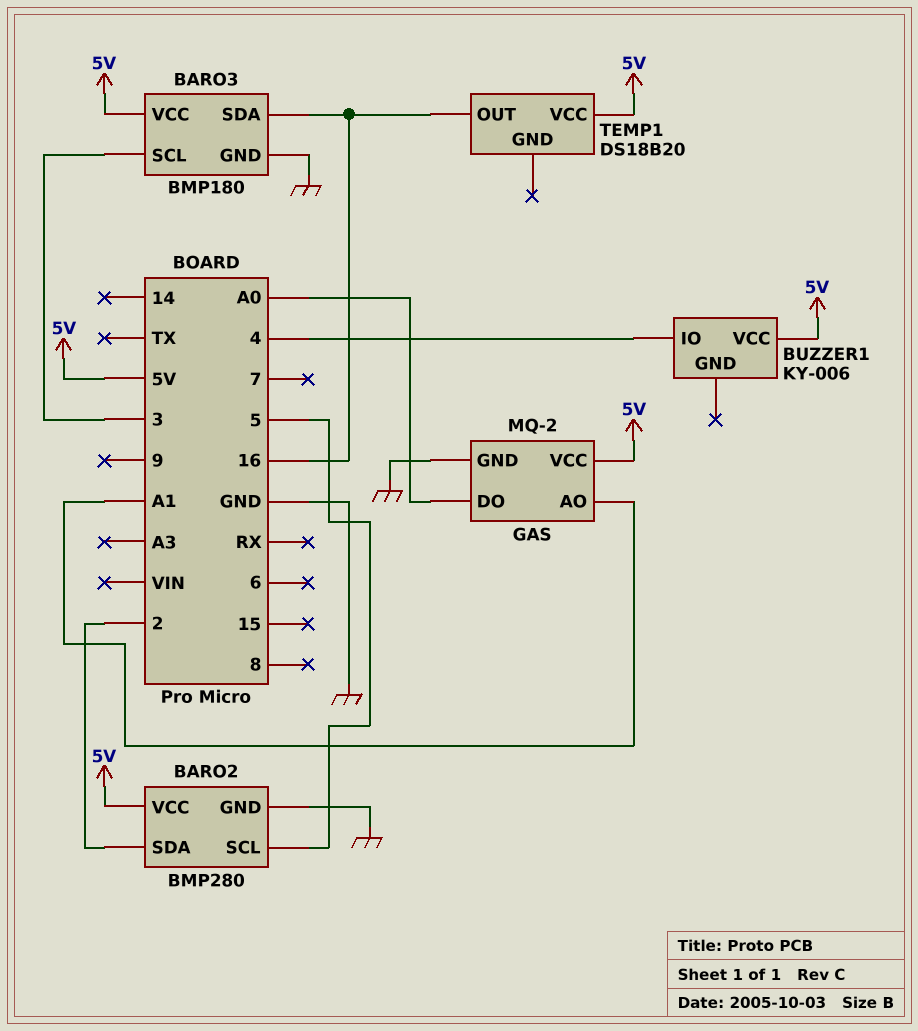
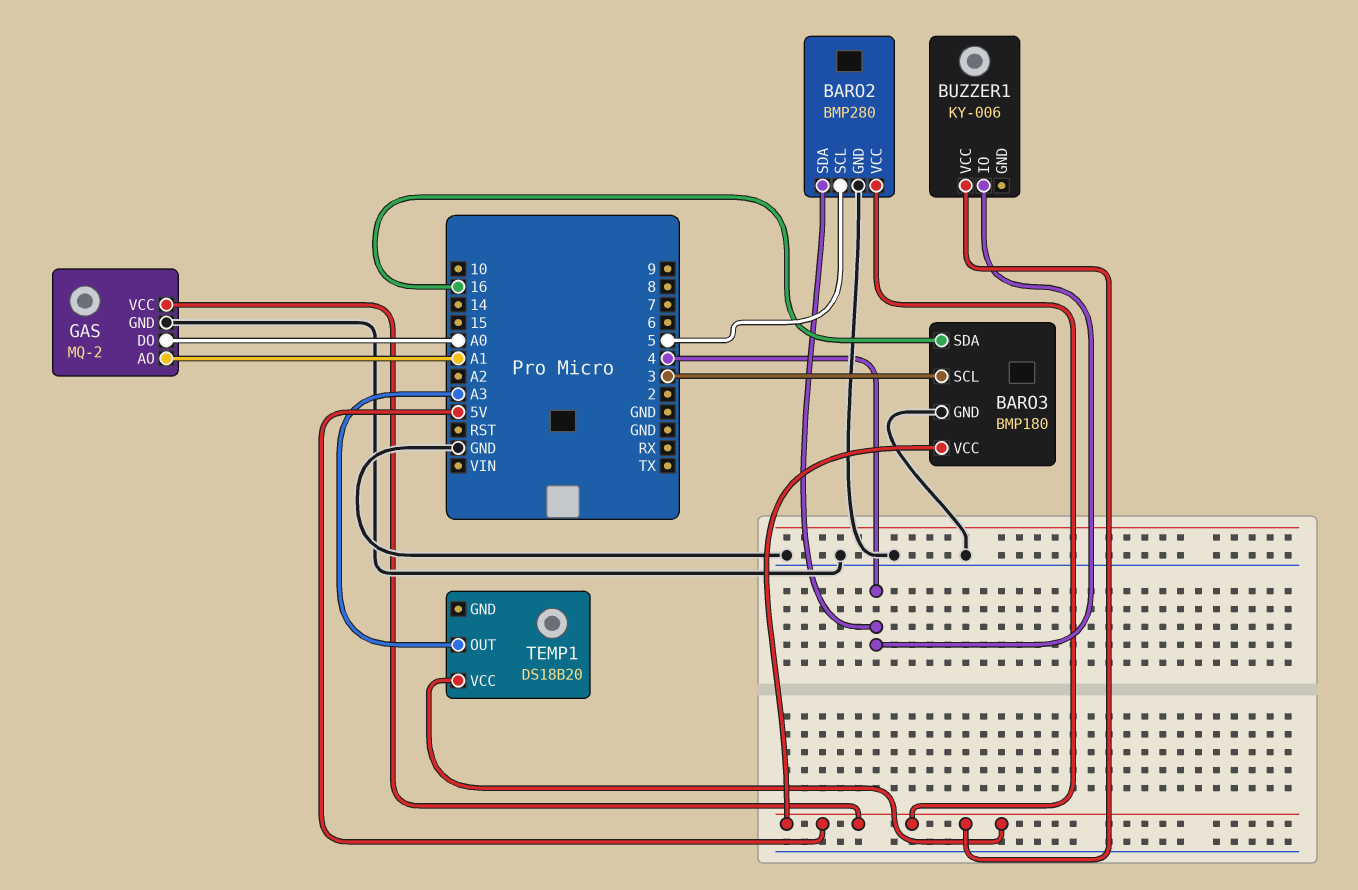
BARO2 pin SDA: 2 -> 4
TEMP1 pin OUT: 16 -> A3

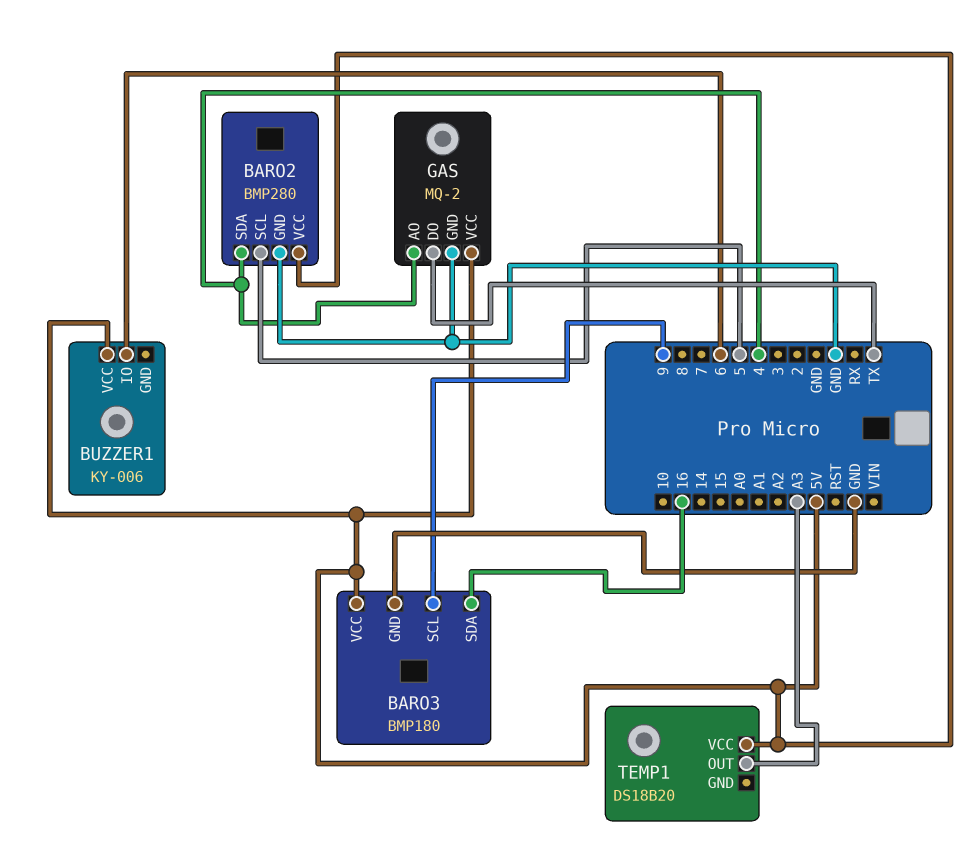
BARO3 pin SCL: 3 -> 9
BUZZER1 pin IO: 4 -> 6
GAS pin AO: A1 -> 4
GAS pin DO: A0 -> TX

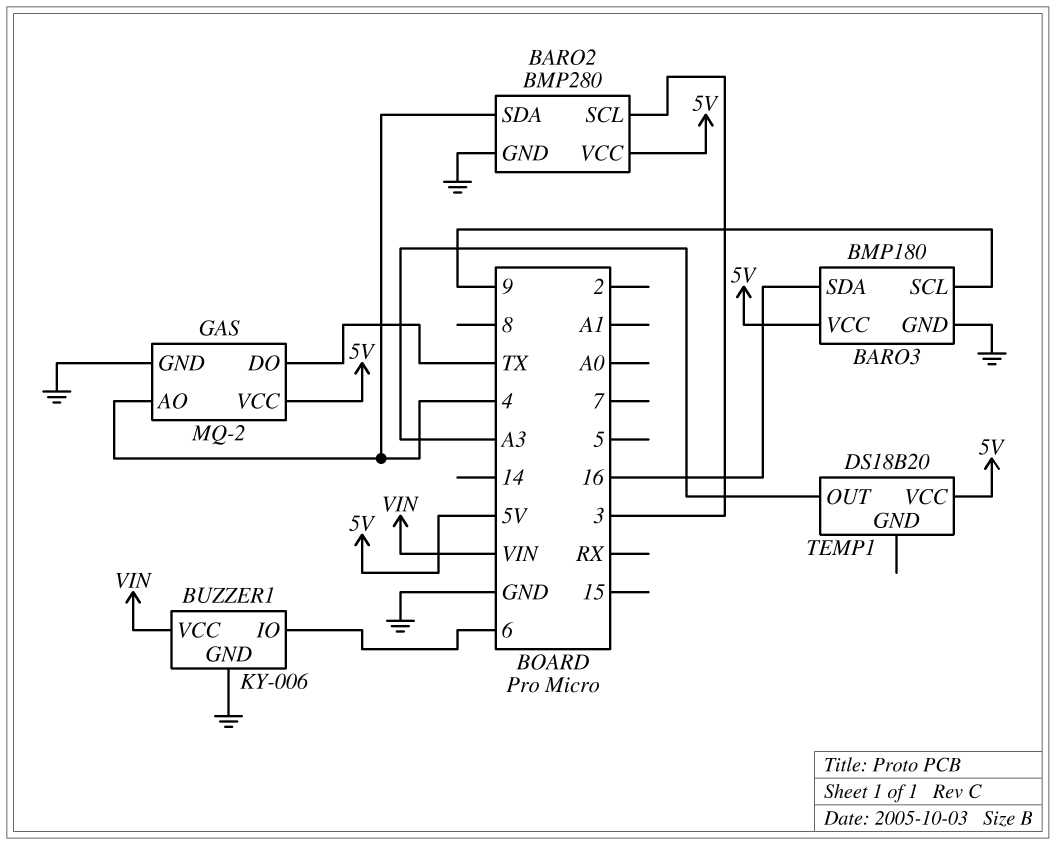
BARO2 pin SCL: 5 -> 3
BUZZER1 pin GND: none -> GND
BUZZER1 pin VCC: 5V -> VIN

